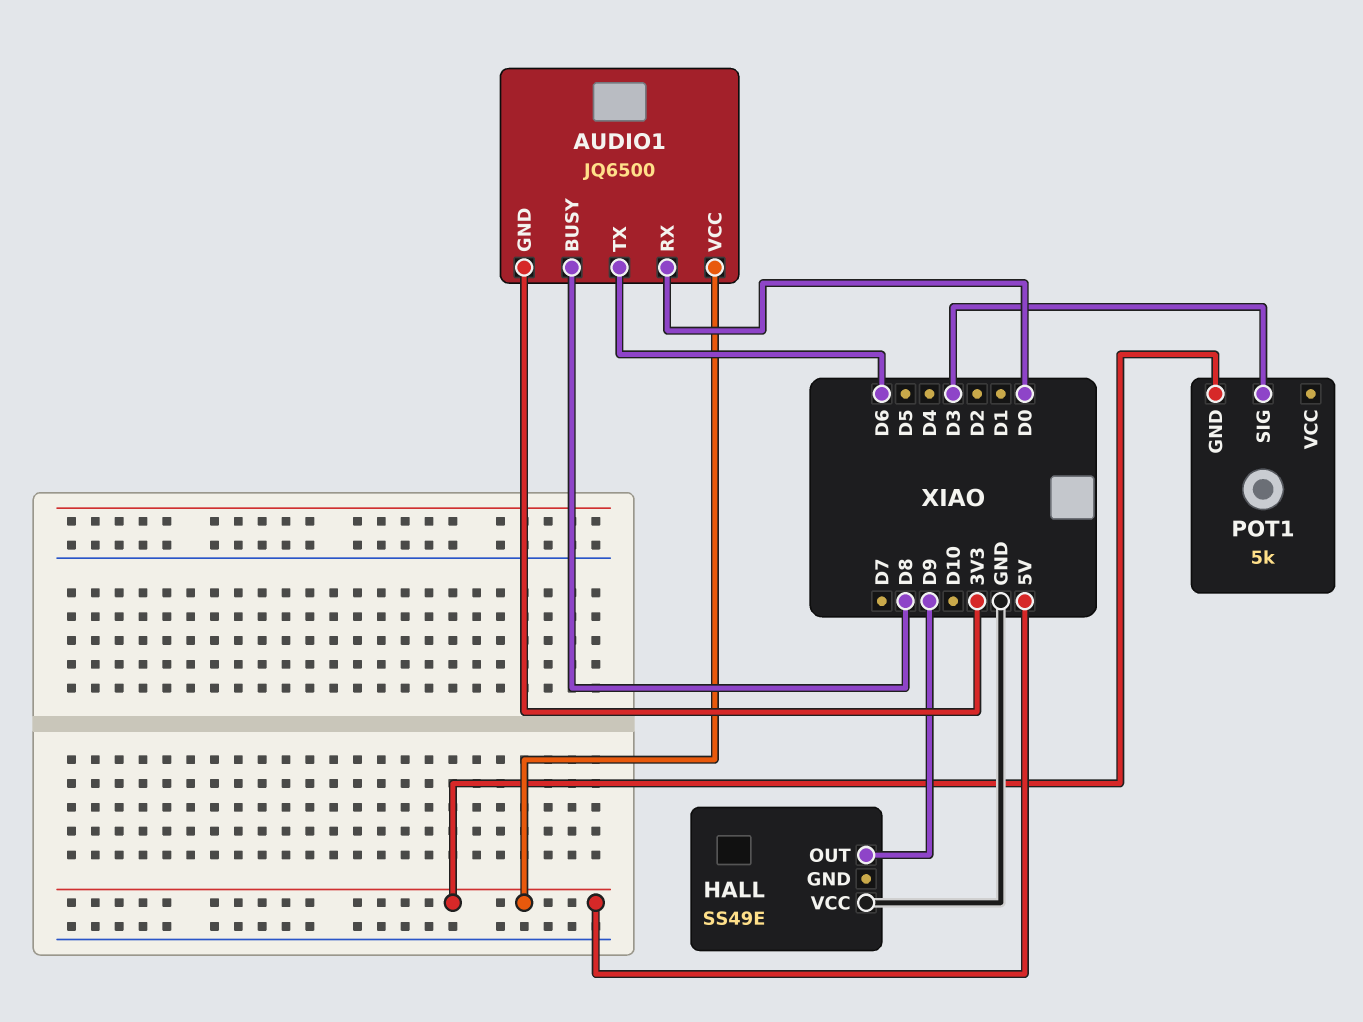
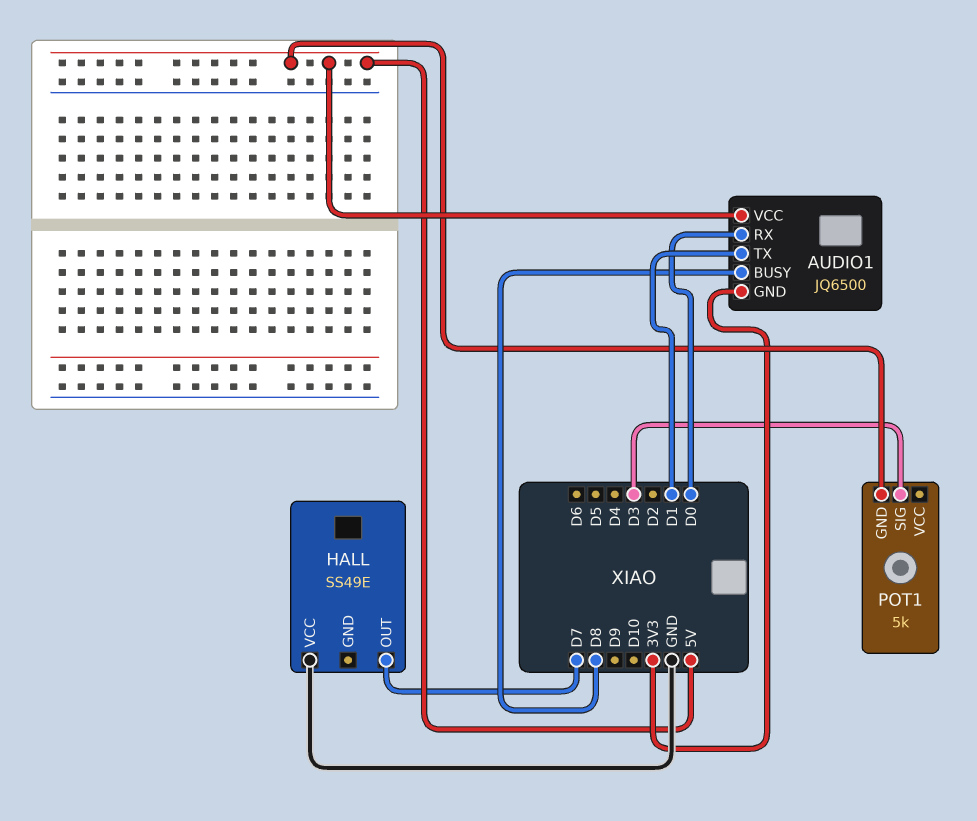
AUDIO1 pin TX: D6 -> D1
HALL pin OUT: D9 -> D7

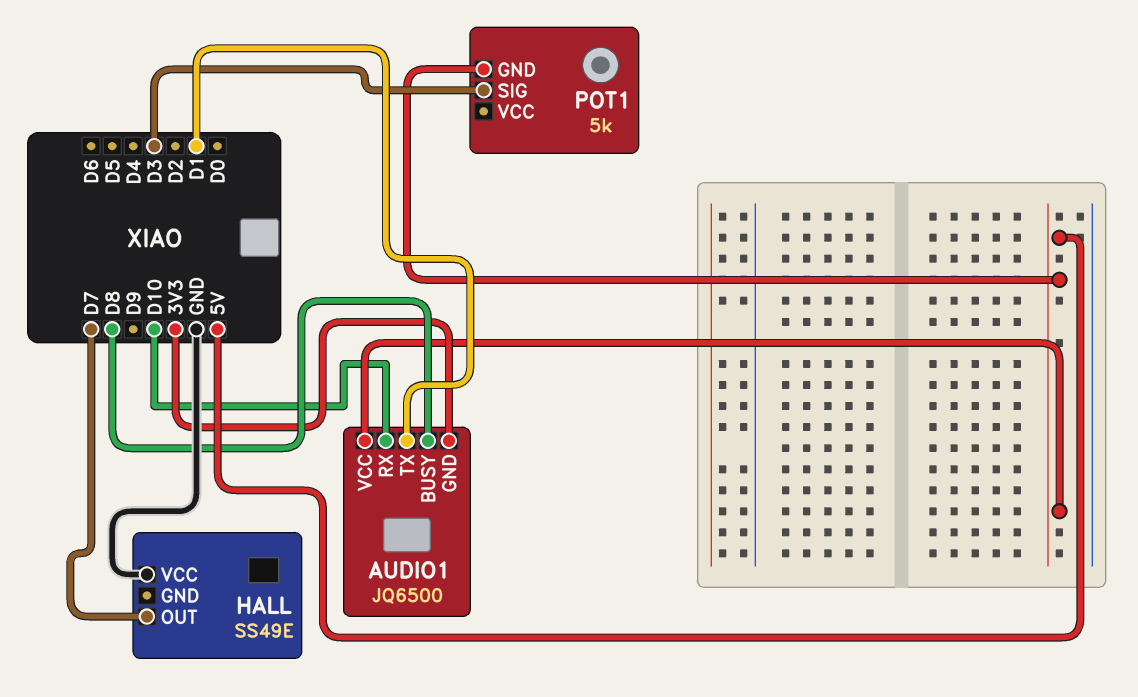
AUDIO1 pin RX: D0 -> D10

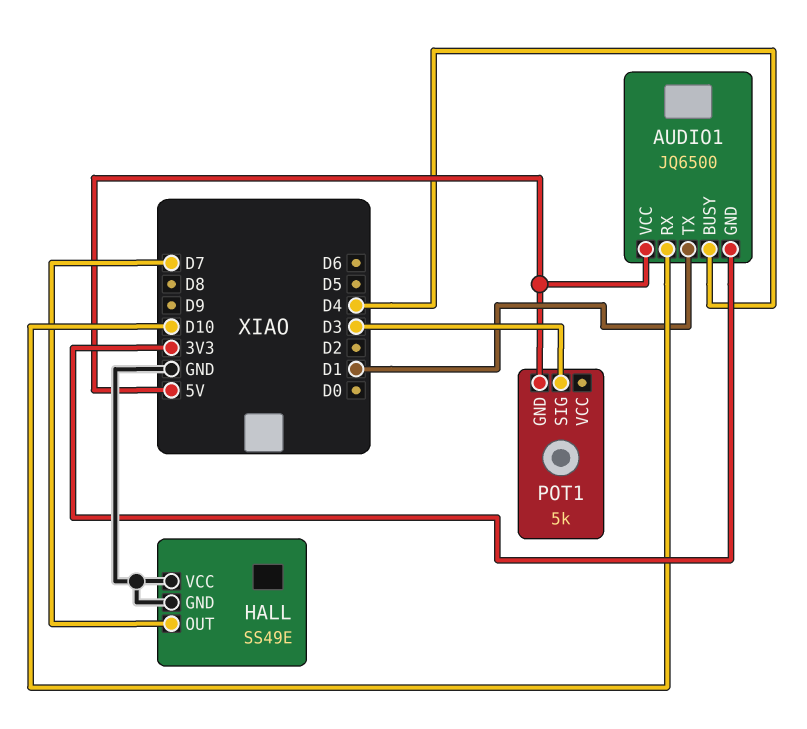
AUDIO1 pin BUSY: D8 -> D4
HALL pin GND: none -> GND

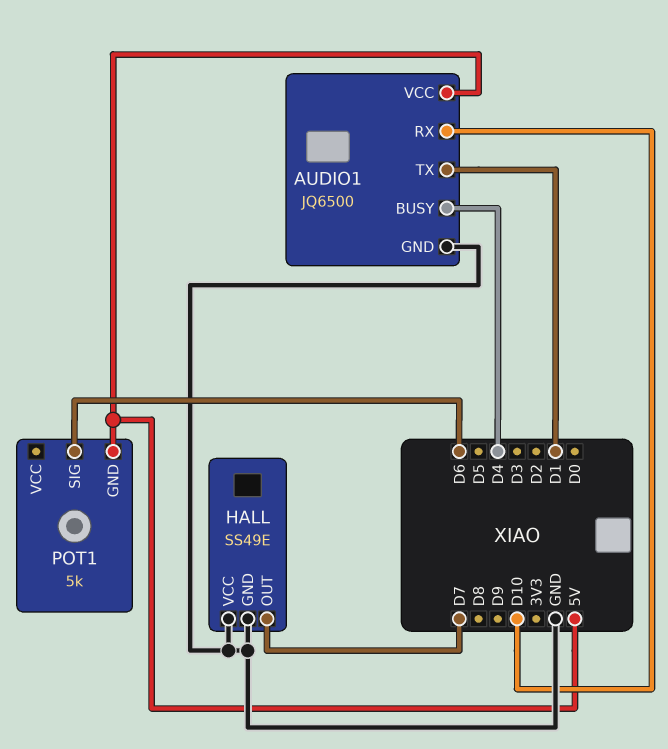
AUDIO1 pin GND: 3V3 -> GND
POT1 pin SIG: D3 -> D6

